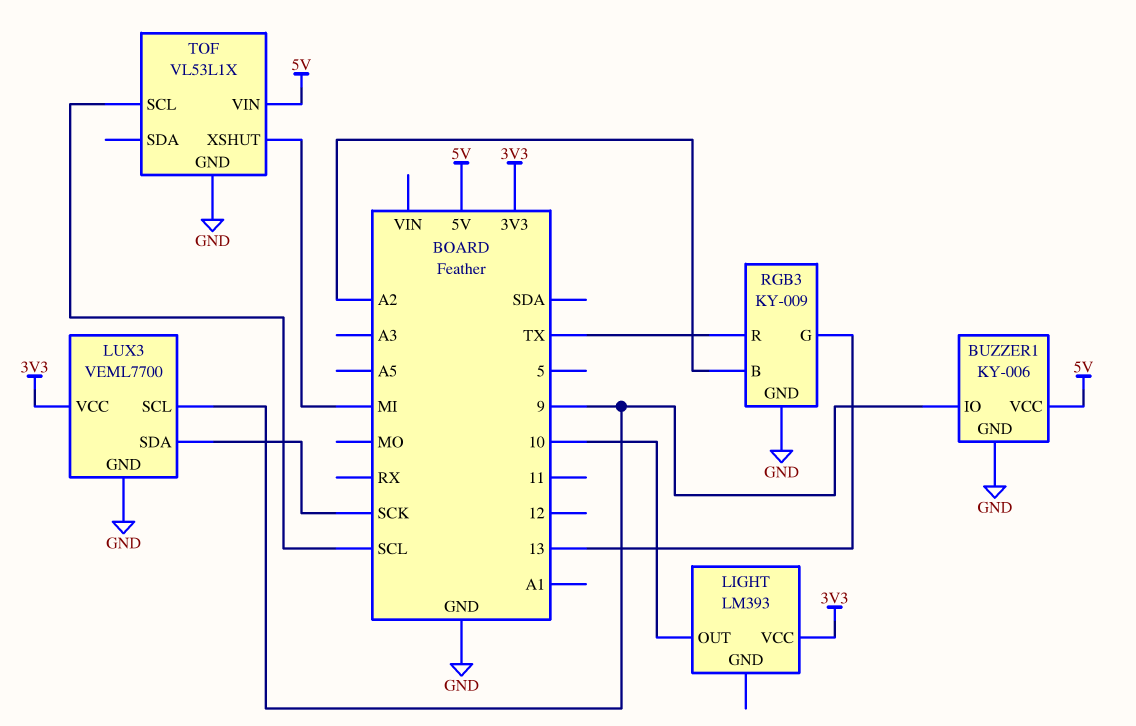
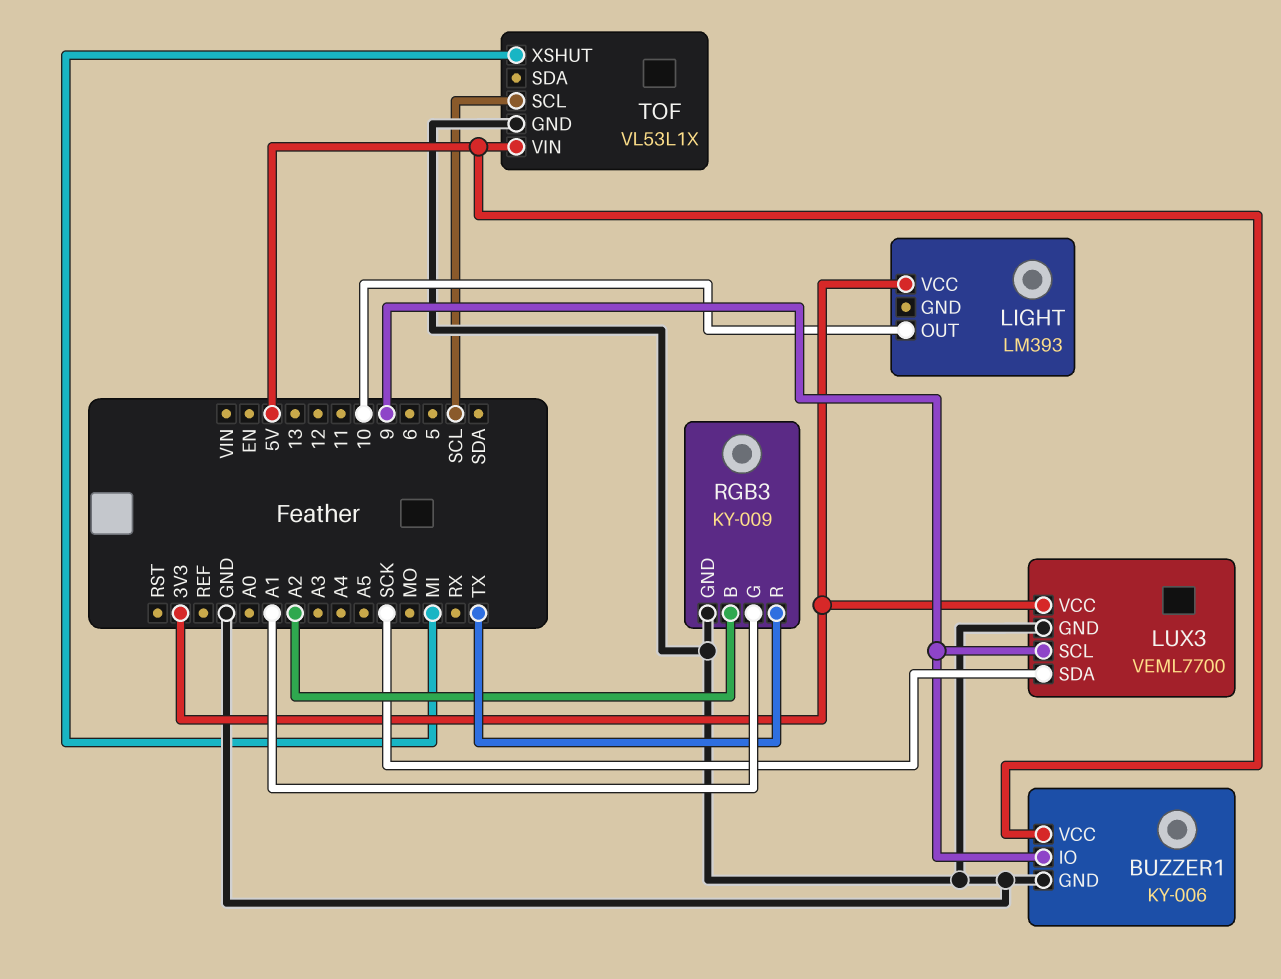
RGB3 pin G: 13 -> A1

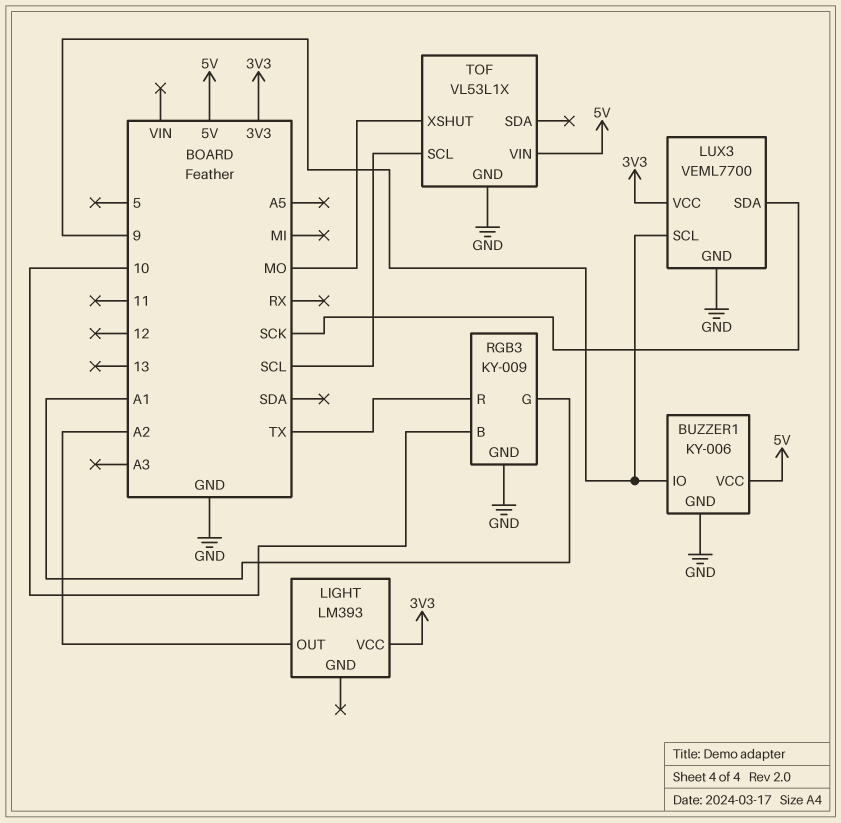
LIGHT pin OUT: 10 -> A2
RGB3 pin B: A2 -> 10
TOF pin XSHUT: MI -> MO

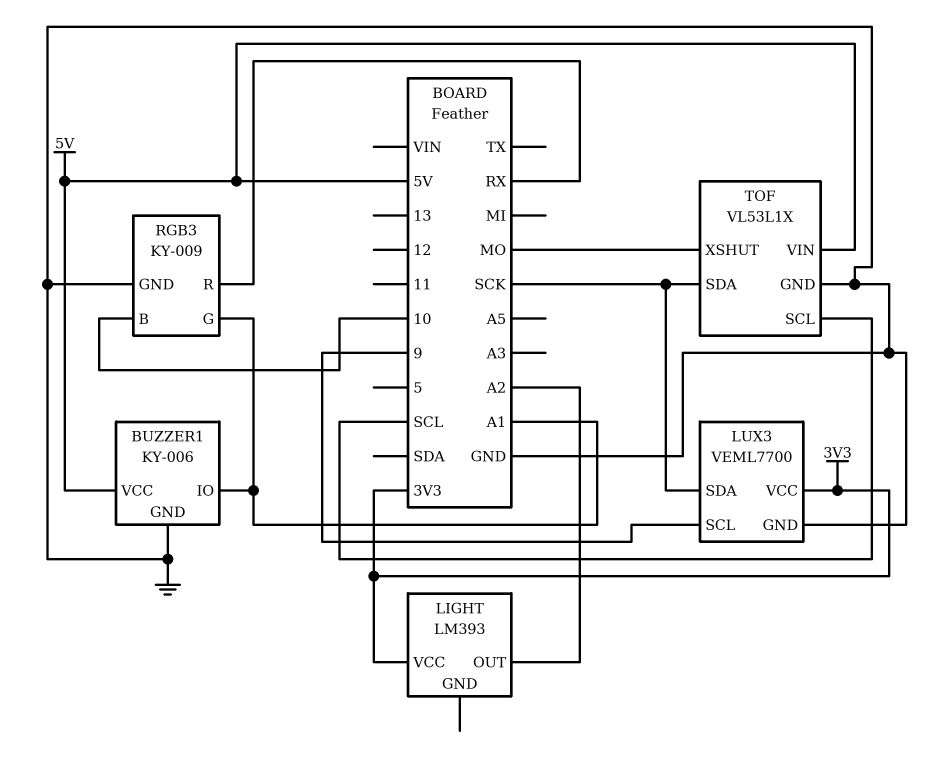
BUZZER1 pin IO: 9 -> A1
RGB3 pin R: TX -> RX
TOF pin SDA: none -> SCK

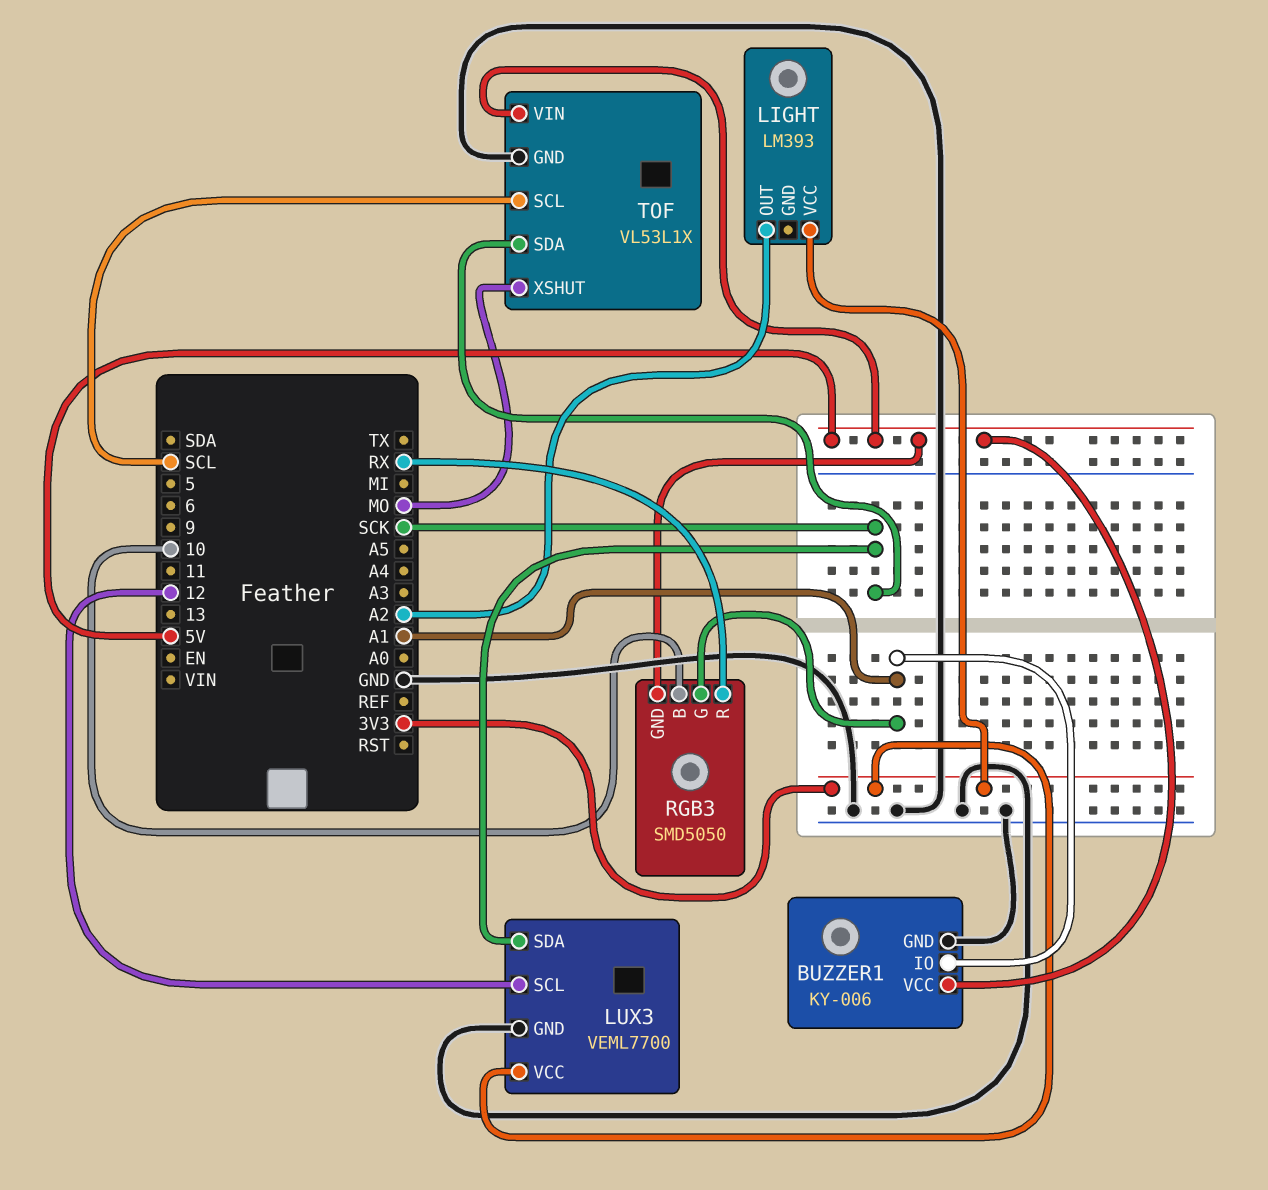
LUX3 pin SCL: 9 -> 12
RGB3: KY-009 -> SMD5050
RGB3 pin GND: GND -> 5V

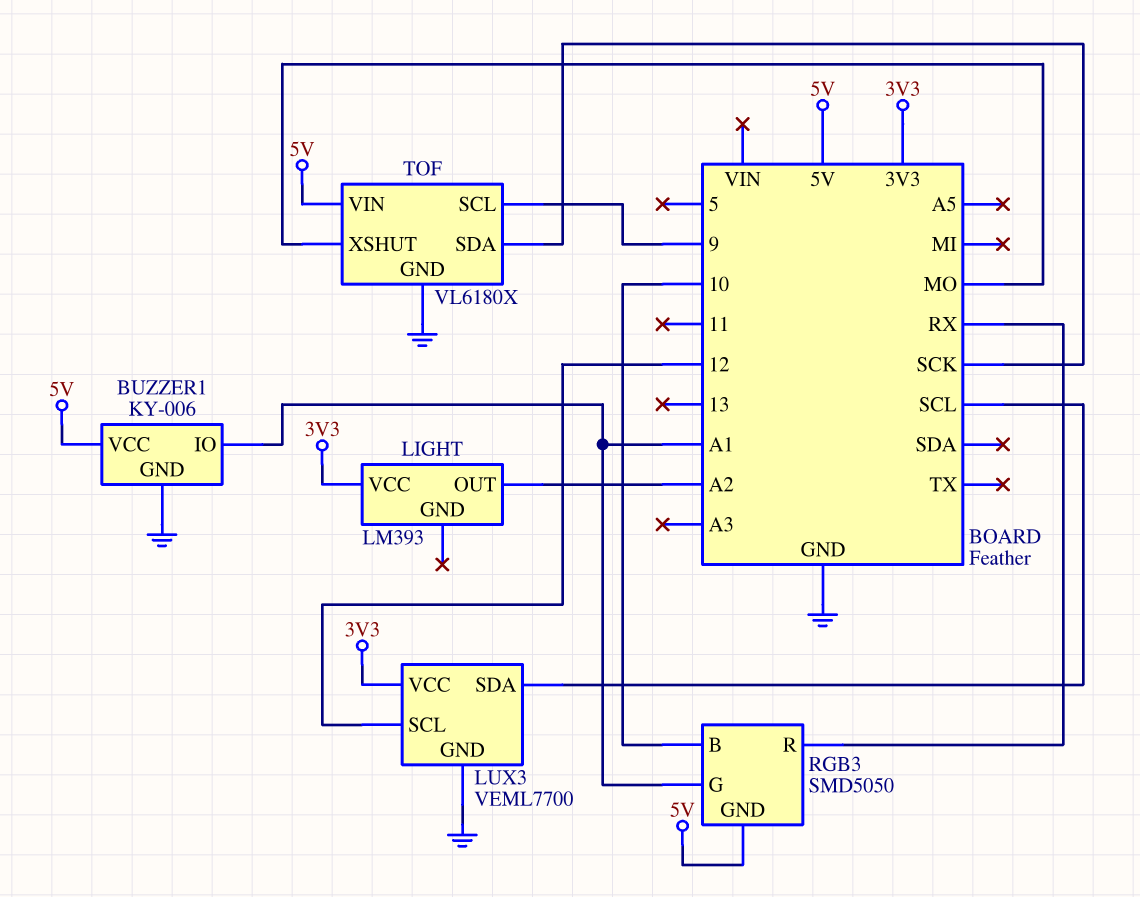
LUX3 pin SDA: SCK -> SCL
TOF: VL53L1X -> VL6180X
TOF pin SCL: SCL -> 9

